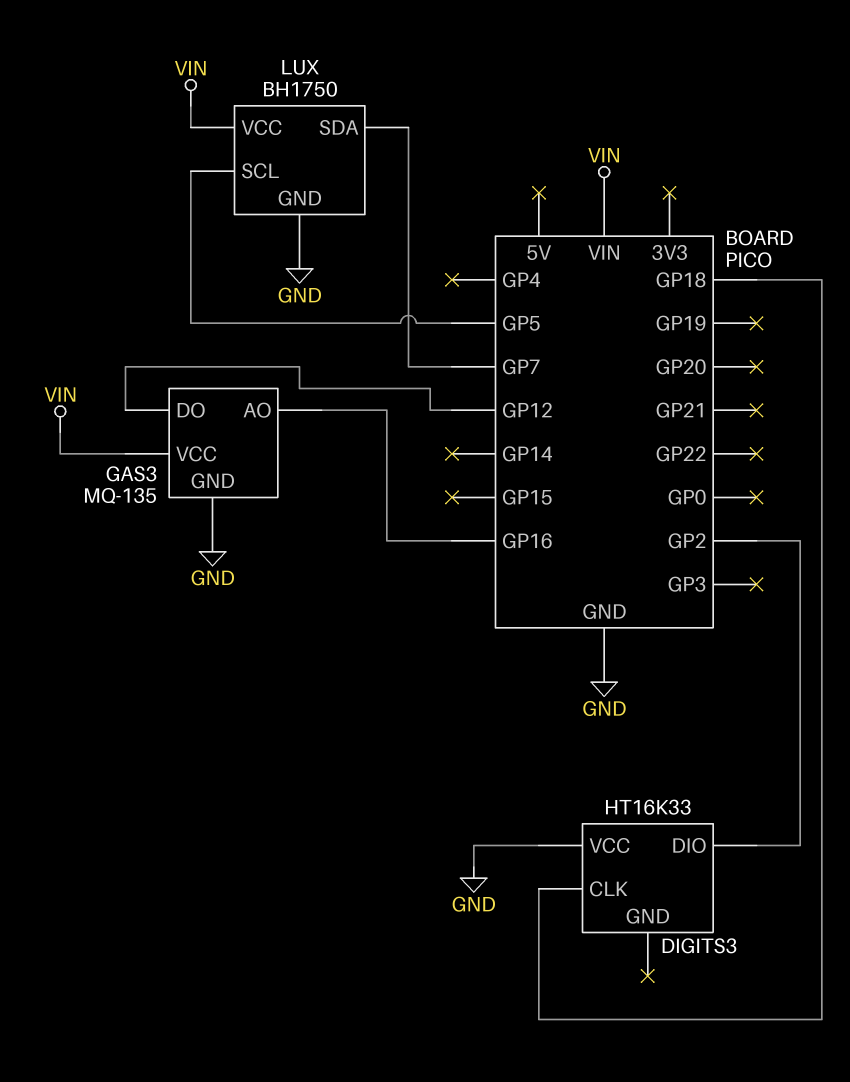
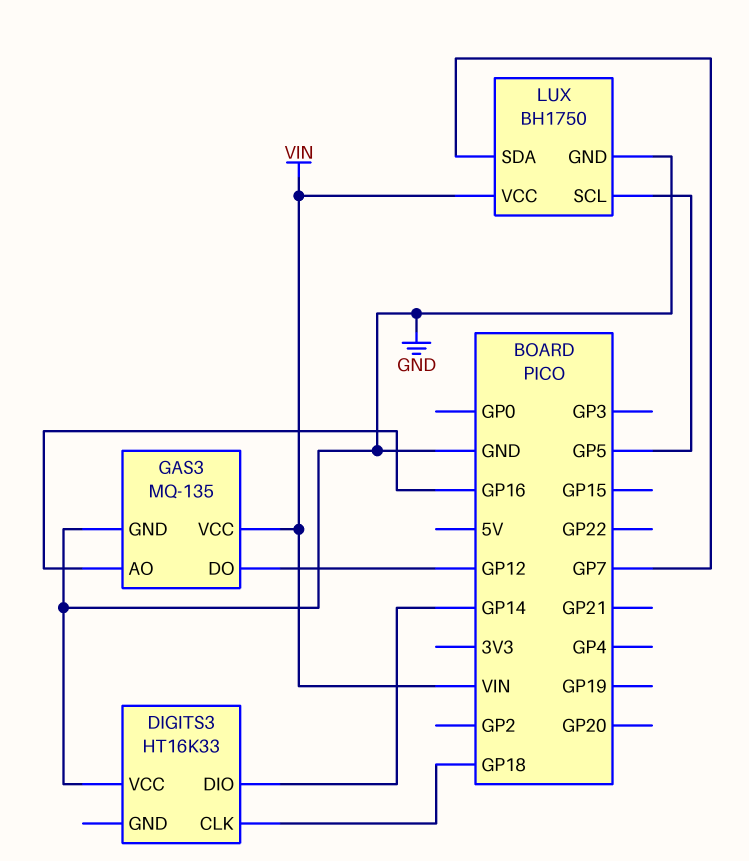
DIGITS3 pin DIO: GP2 -> GP14

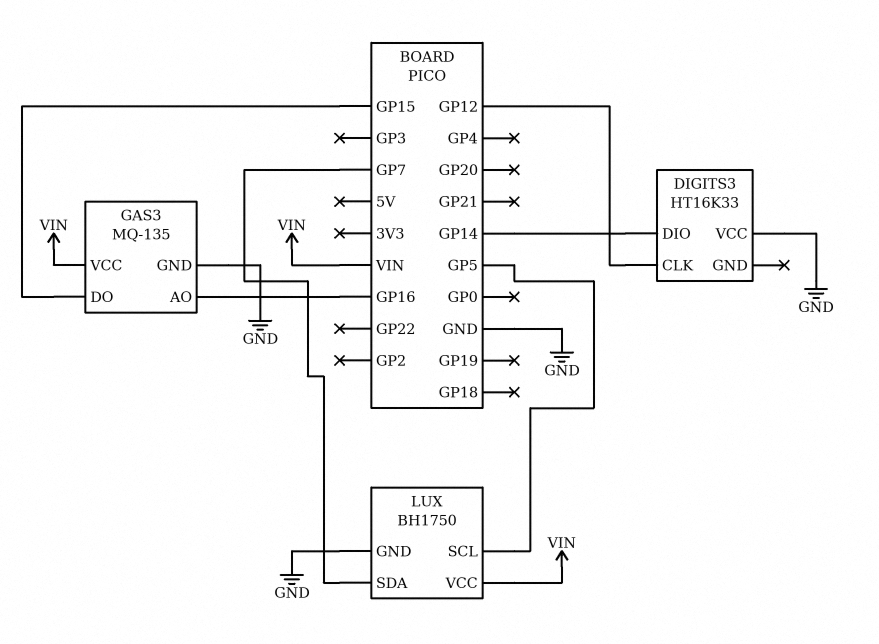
DIGITS3 pin CLK: GP18 -> GP12
GAS3 pin DO: GP12 -> GP15

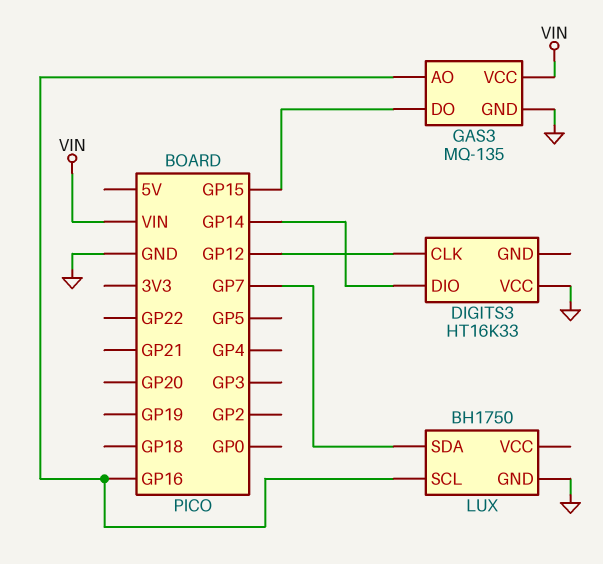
LUX pin SCL: GP5 -> GP16
LUX pin VCC: VIN -> none

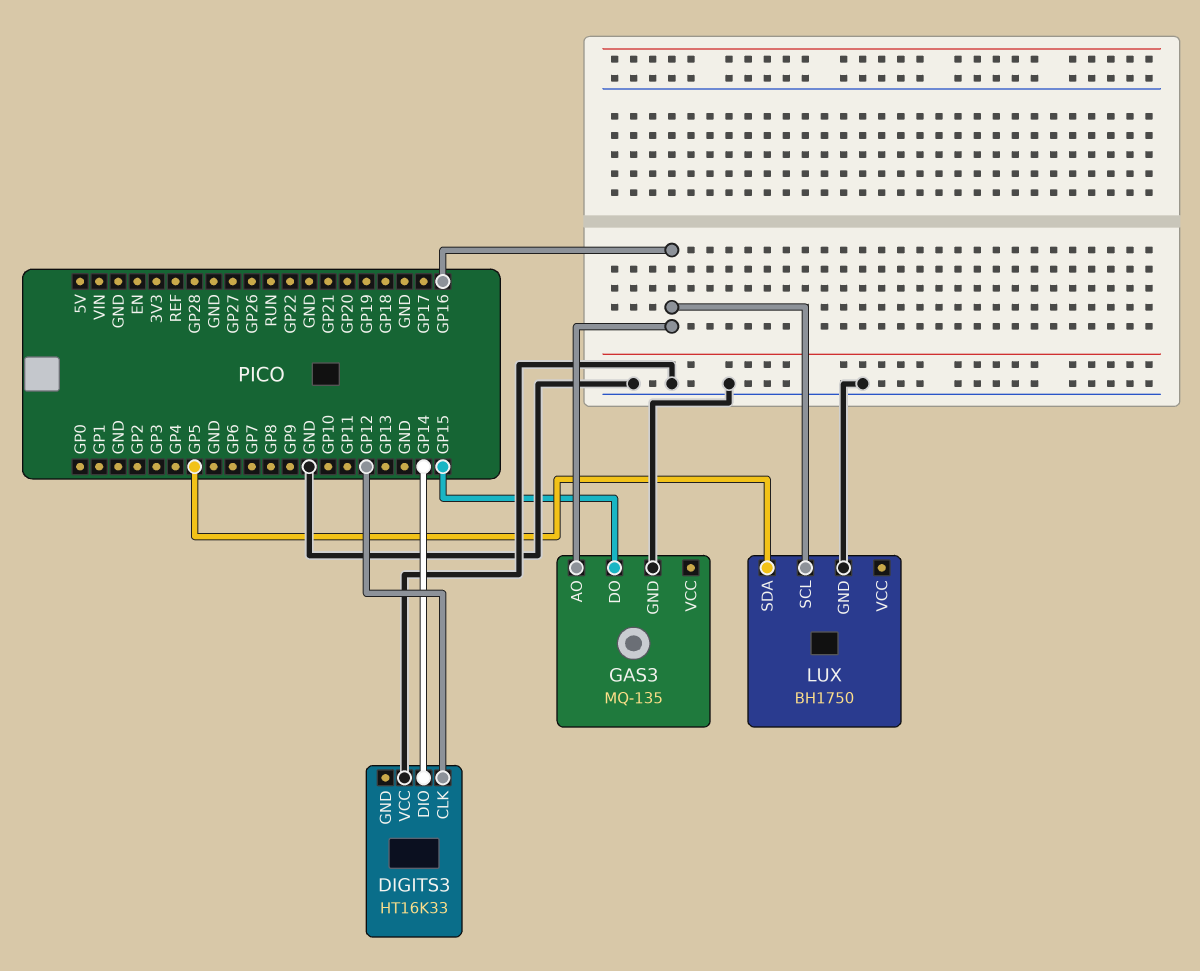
GAS3 pin VCC: VIN -> none
LUX pin SDA: GP7 -> GP5

